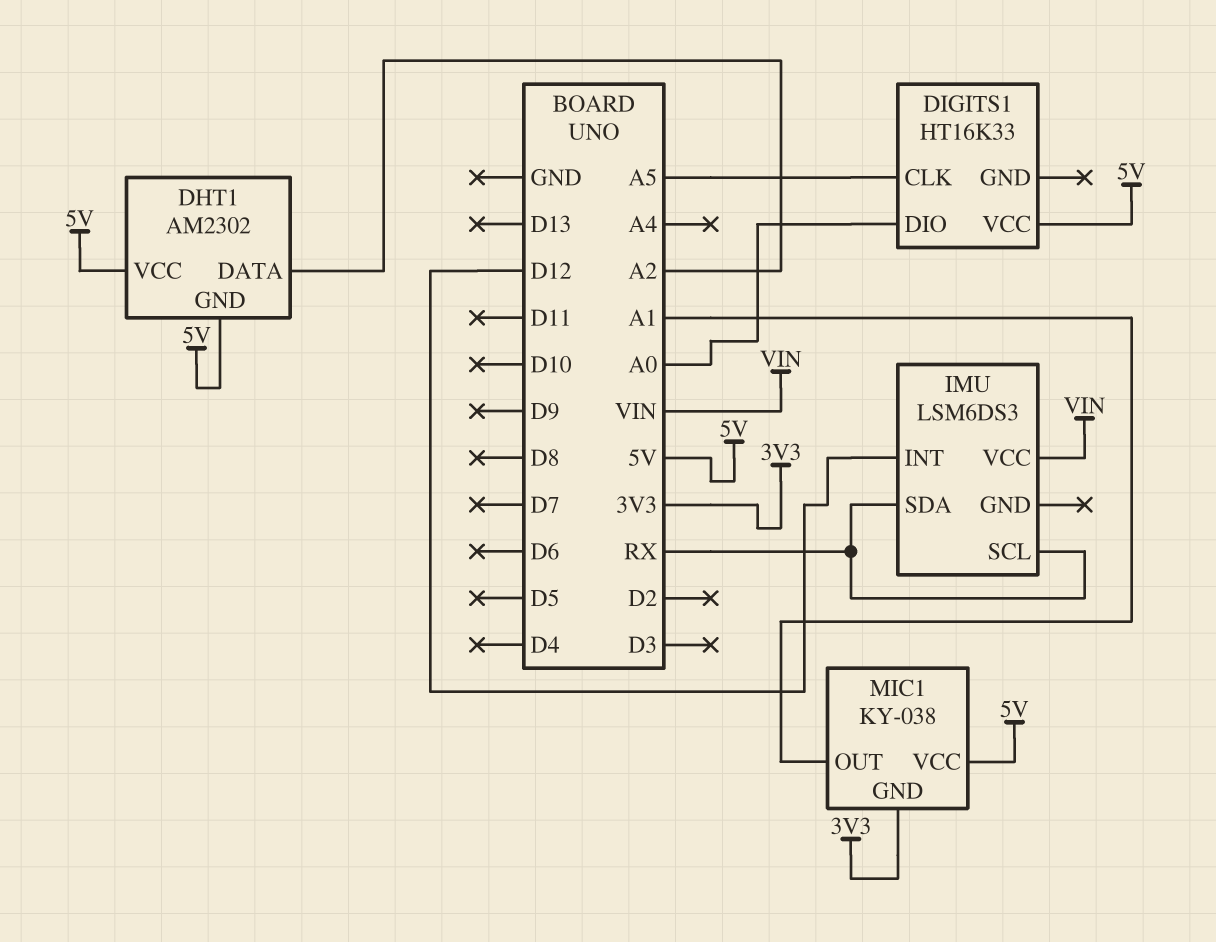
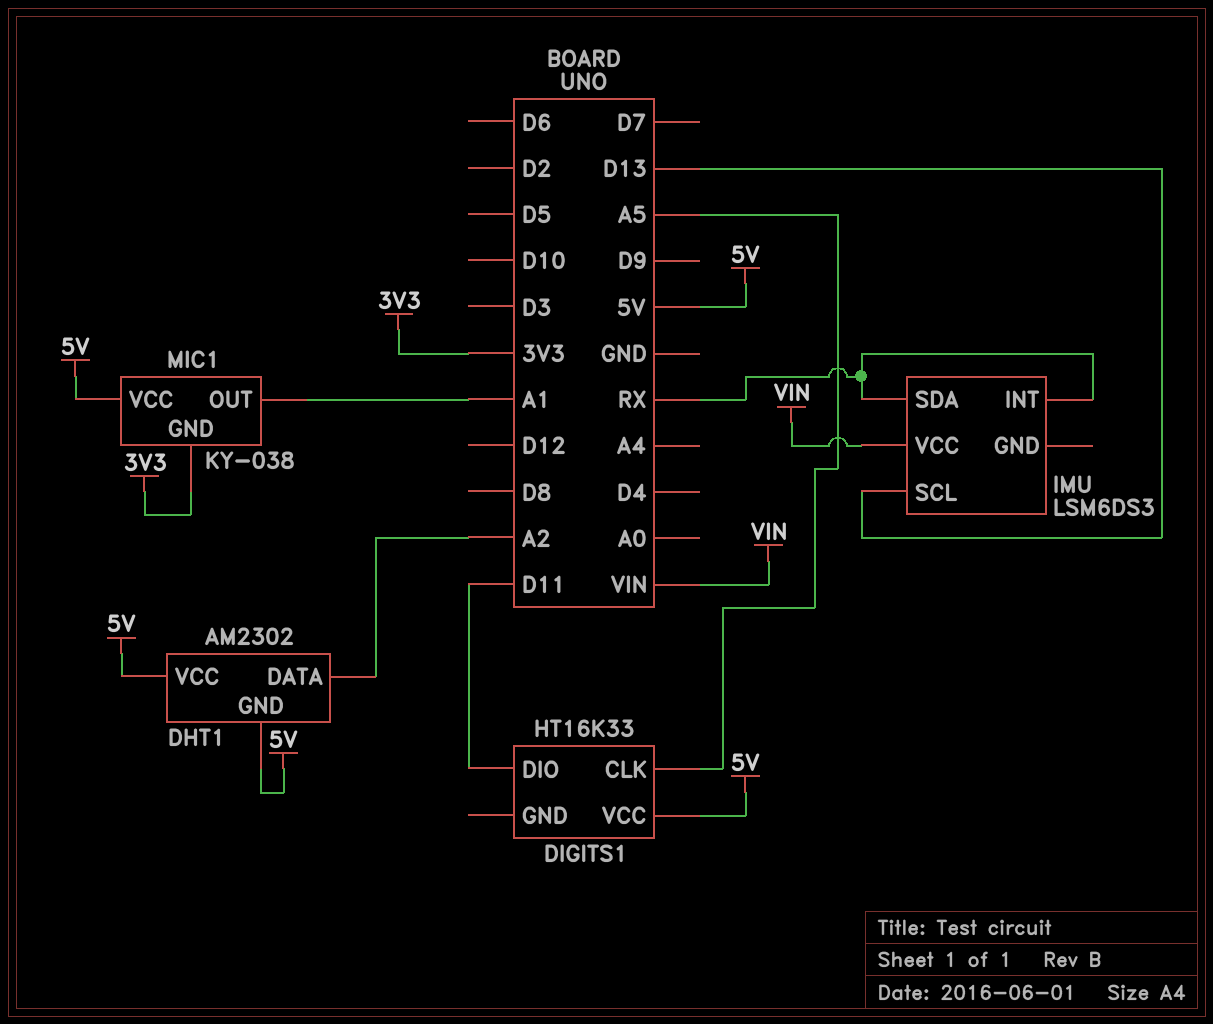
DIGITS1 pin DIO: A0 -> D11
IMU pin INT: D12 -> RX
IMU pin SCL: RX -> D13

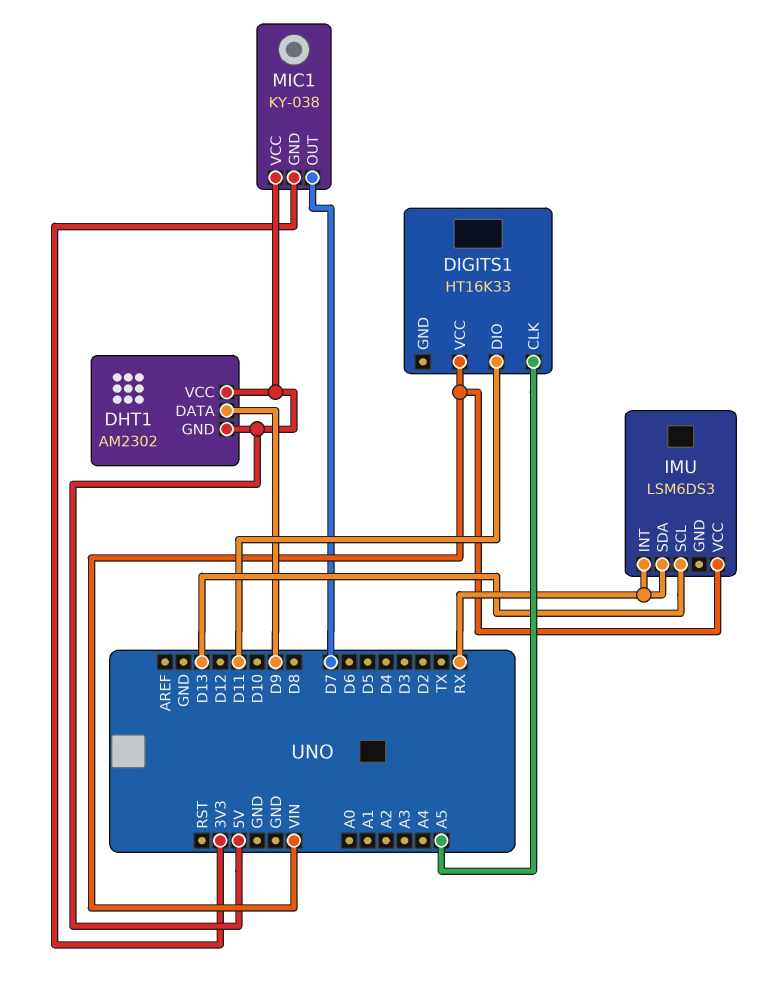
DHT1 pin DATA: A2 -> D9
DIGITS1 pin VCC: 5V -> VIN
MIC1 pin OUT: A1 -> D7

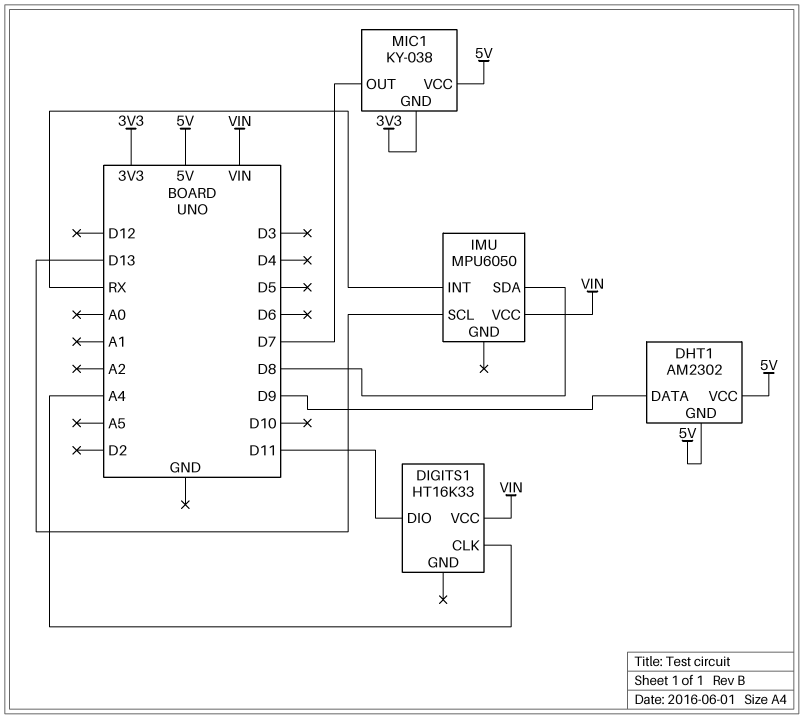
DIGITS1 pin CLK: A5 -> A4
IMU: LSM6DS3 -> MPU6050
IMU pin SDA: RX -> D8

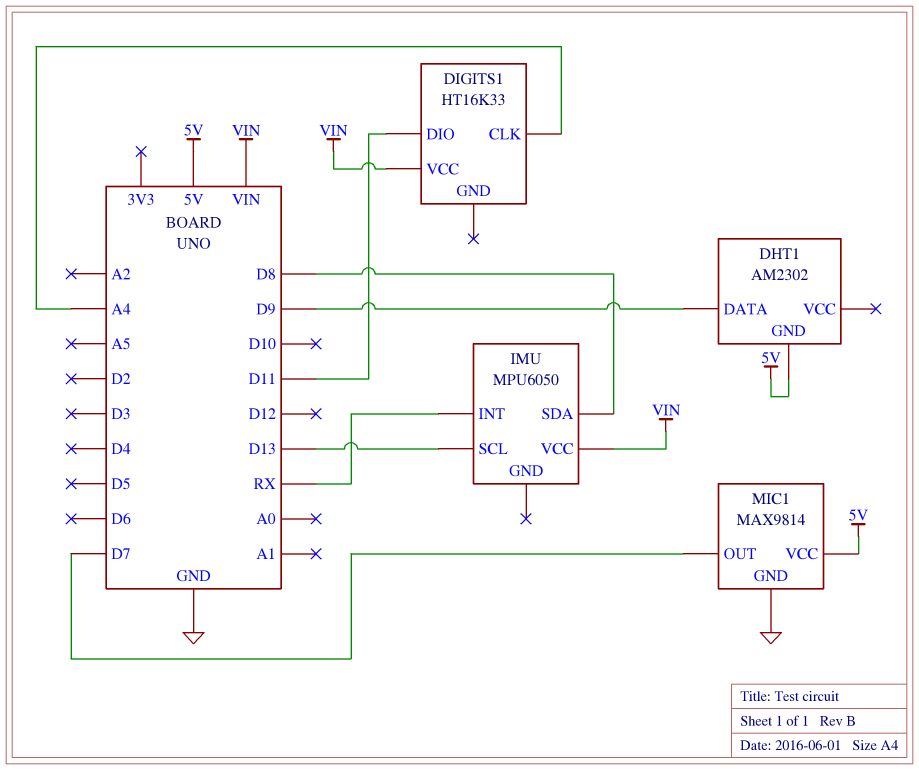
DHT1 pin VCC: 5V -> none
MIC1: KY-038 -> MAX9814
MIC1 pin GND: 3V3 -> GND

